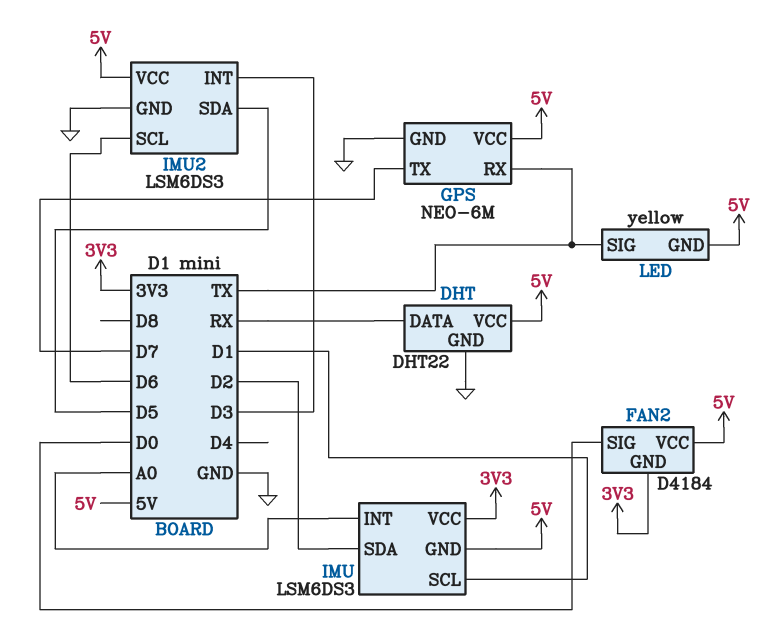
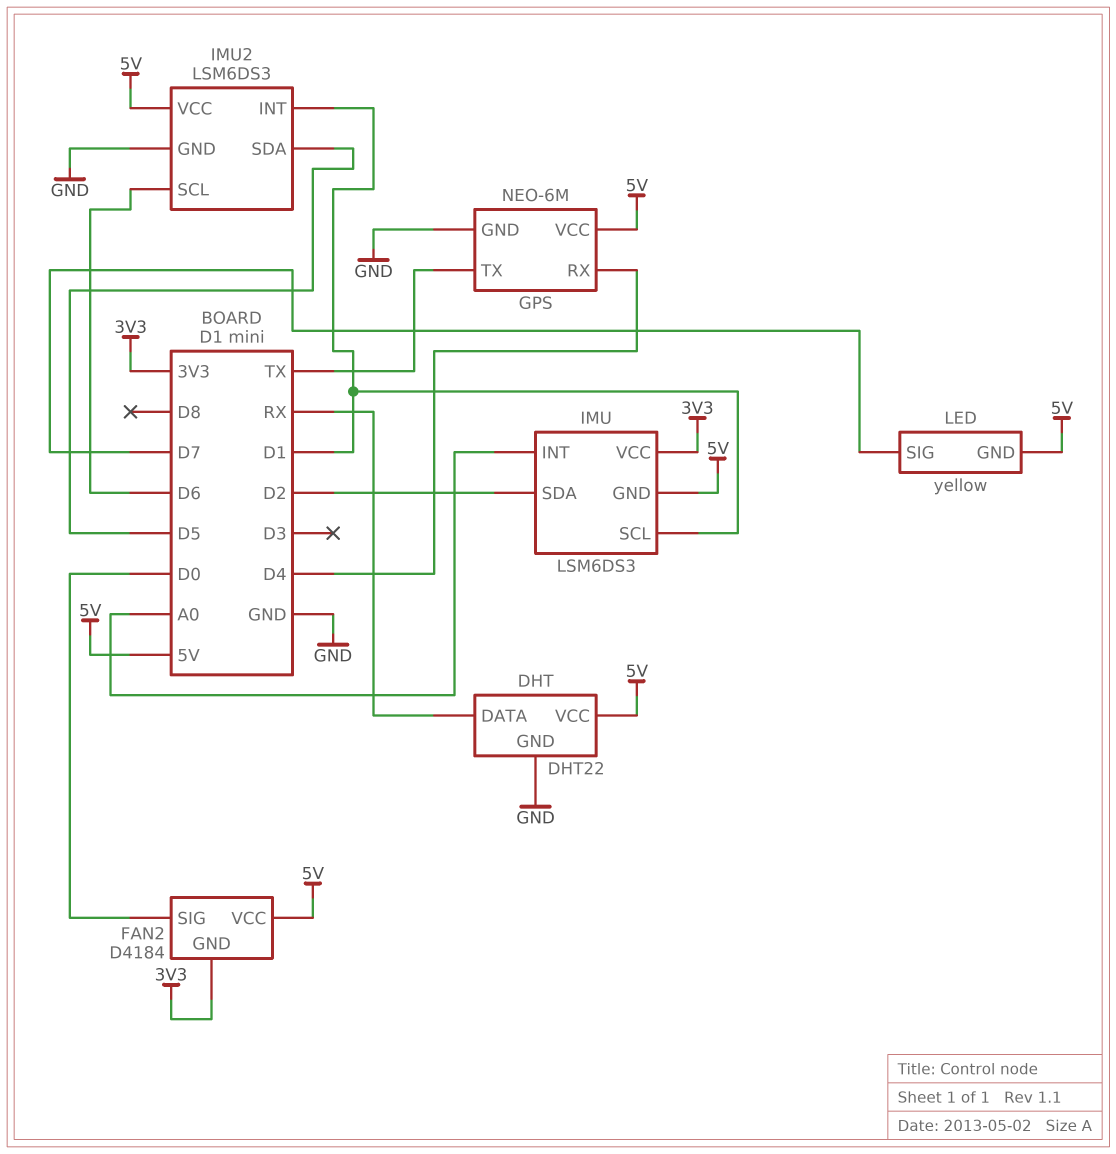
GPS pin RX: TX -> D4
GPS pin TX: D7 -> TX
IMU2 pin INT: D3 -> D1
LED pin SIG: TX -> D7

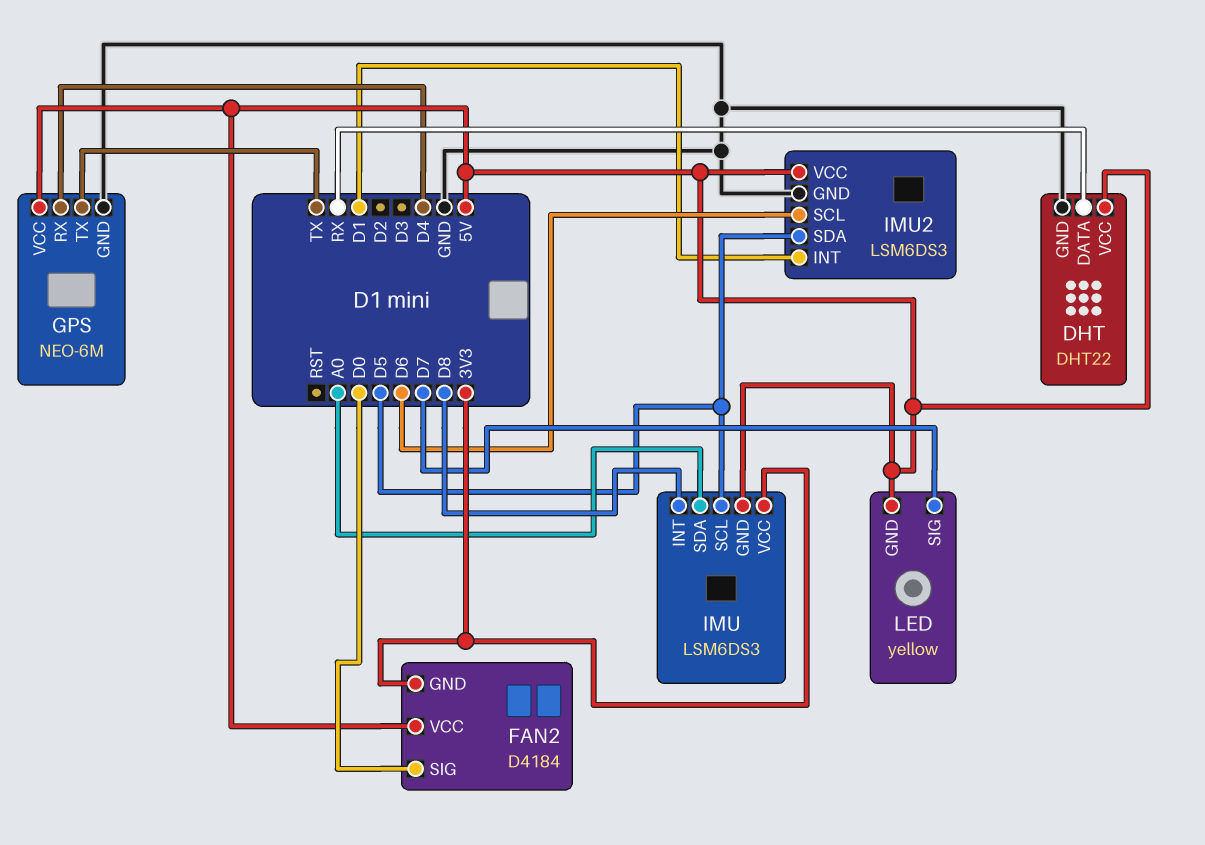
IMU pin INT: A0 -> D8
IMU pin SCL: D1 -> D5
IMU pin SDA: D2 -> A0

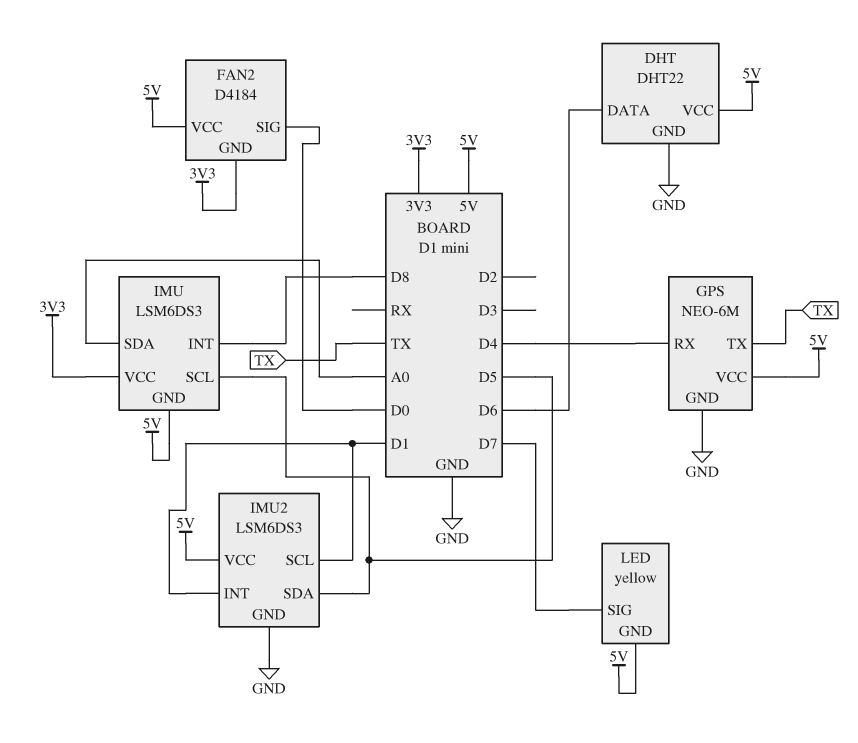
DHT pin DATA: RX -> D6
IMU2 pin SCL: D6 -> D1

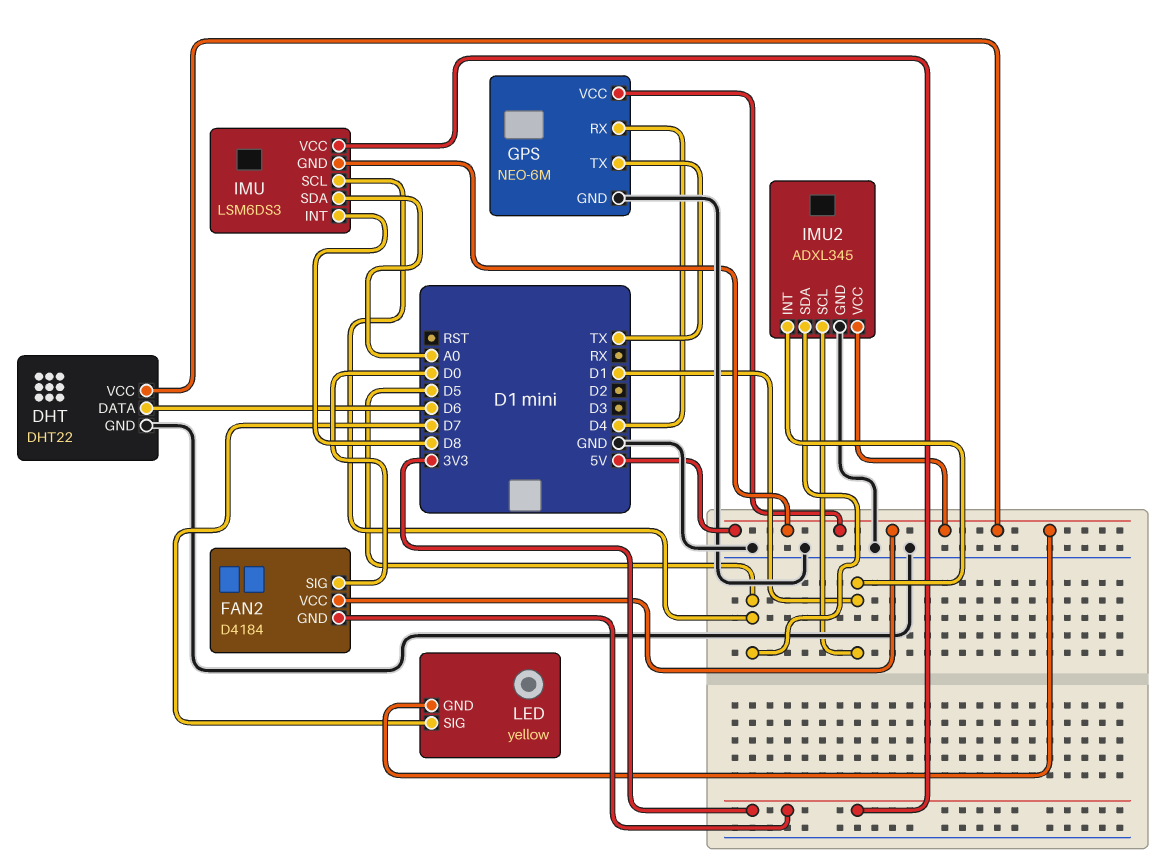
IMU2: LSM6DS3 -> ADXL345

